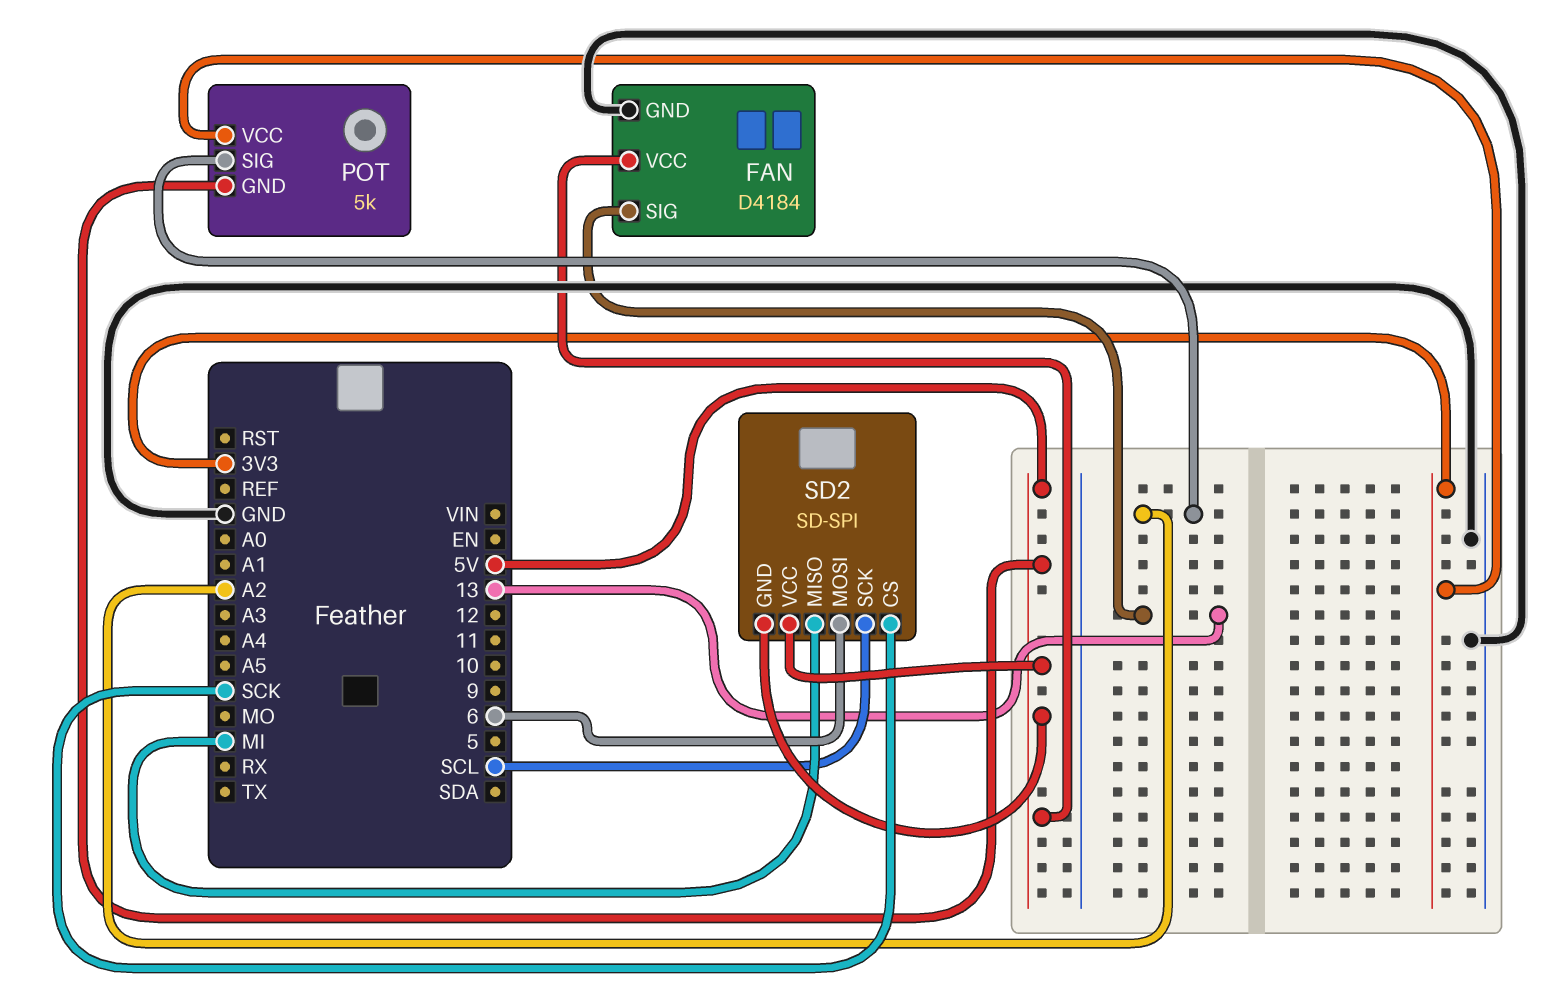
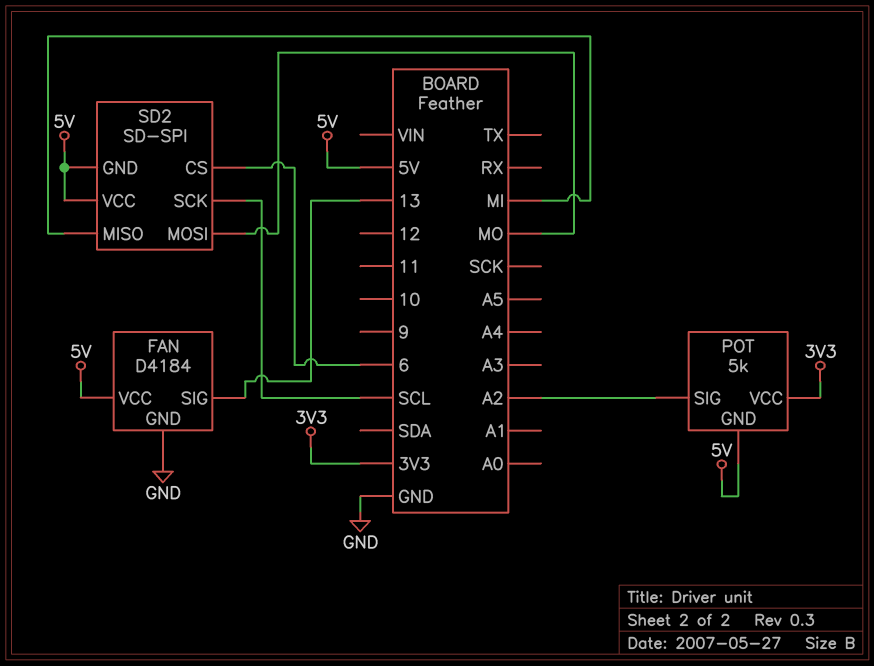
SD2 pin CS: SCK -> 6
SD2 pin MOSI: 6 -> MO

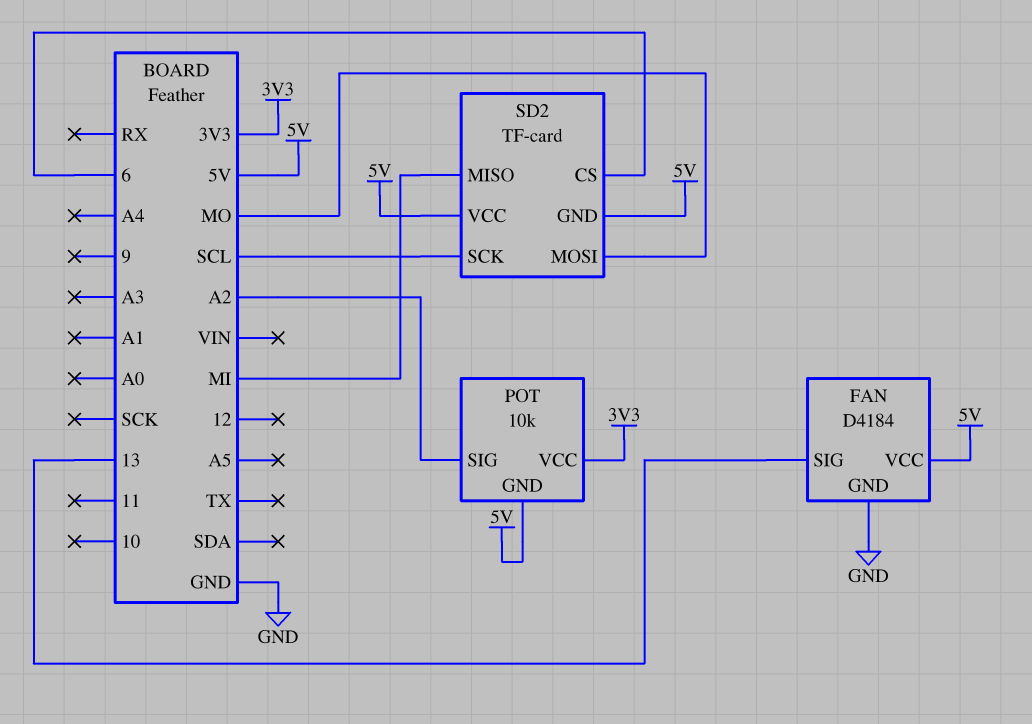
POT: 5k -> 10k
SD2: SD-SPI -> TF-card

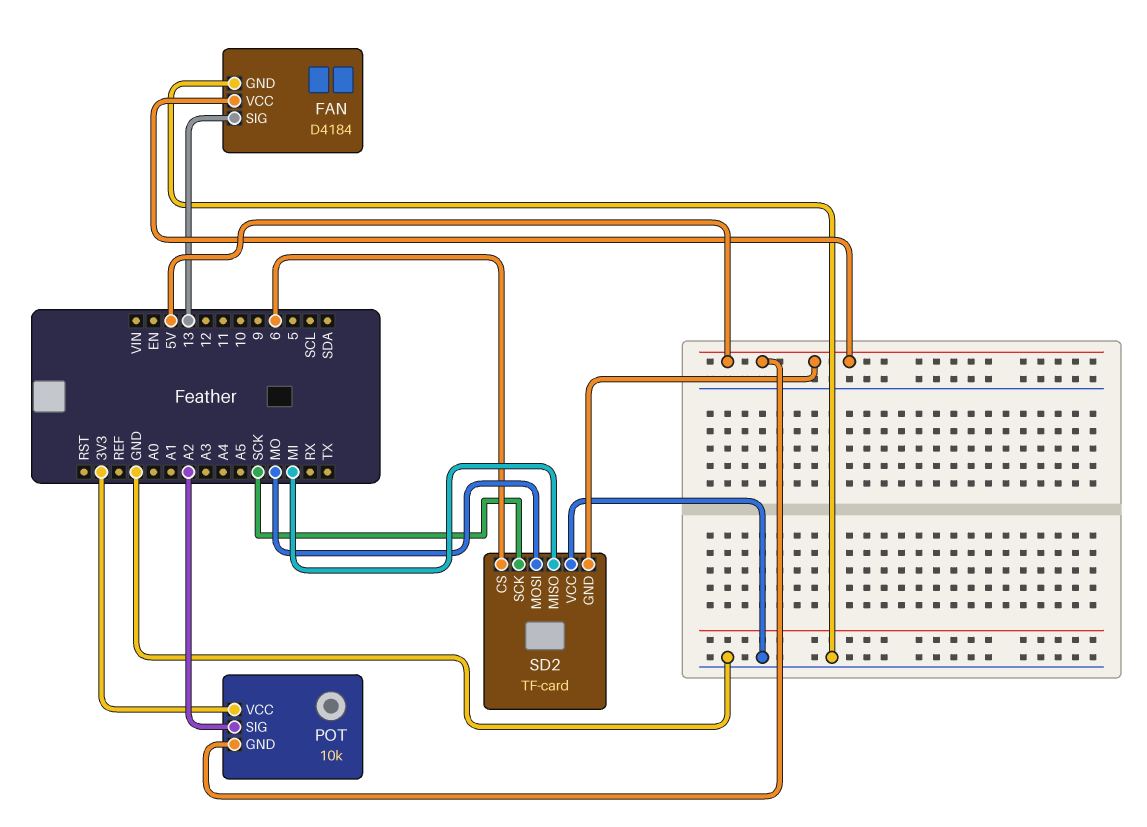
SD2 pin SCK: SCL -> SCK
SD2 pin VCC: 5V -> GND

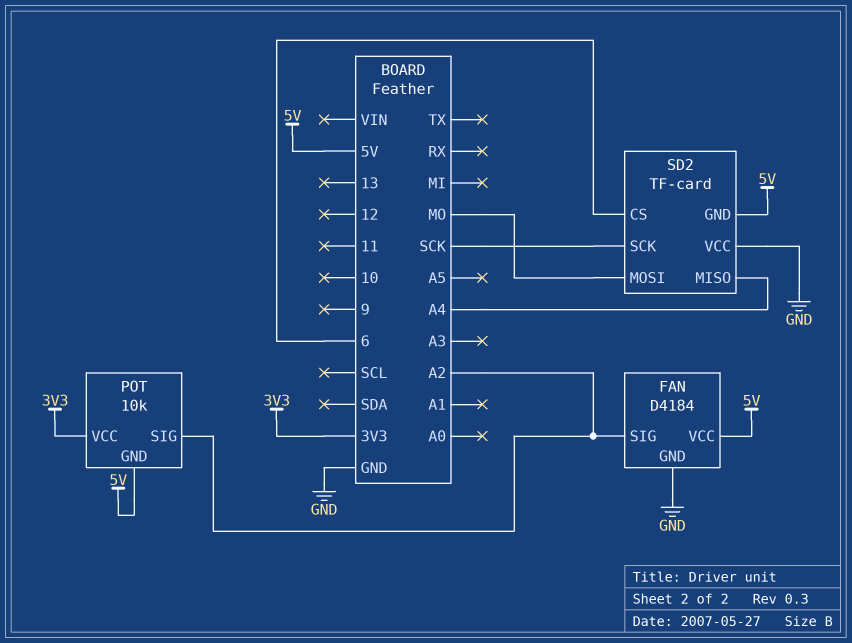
FAN pin SIG: 13 -> A2
SD2 pin MISO: MI -> A4

